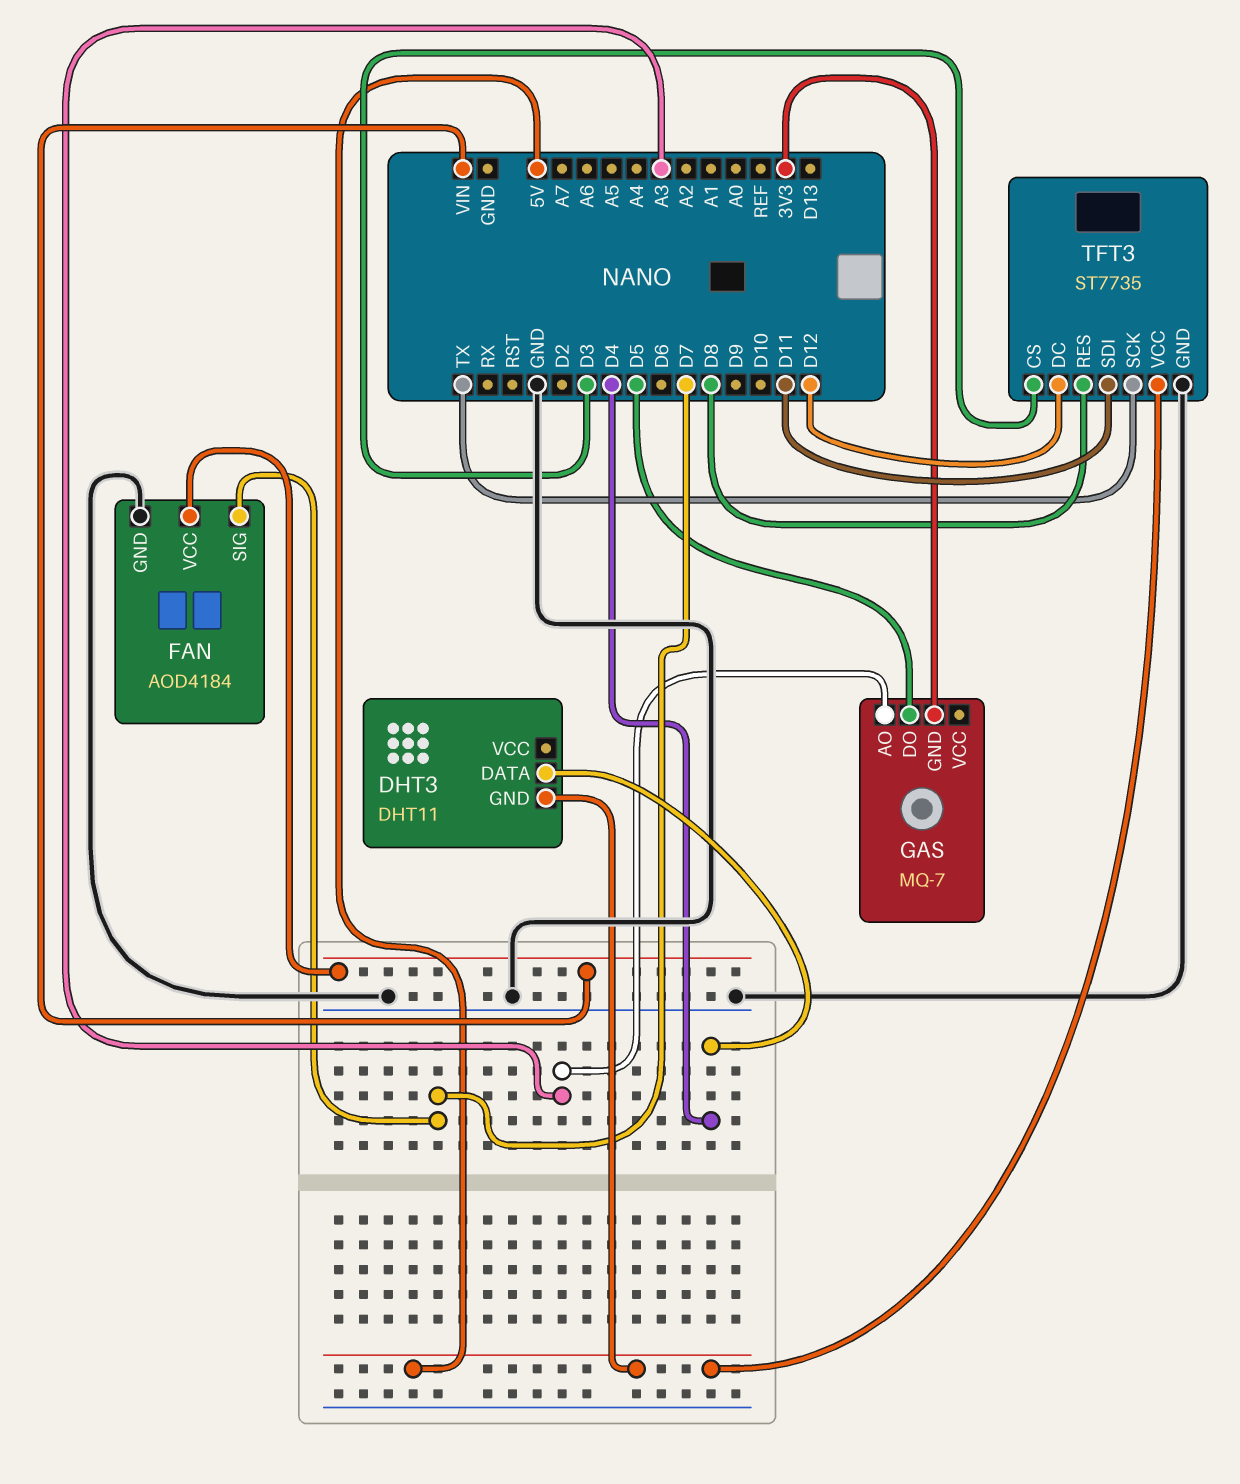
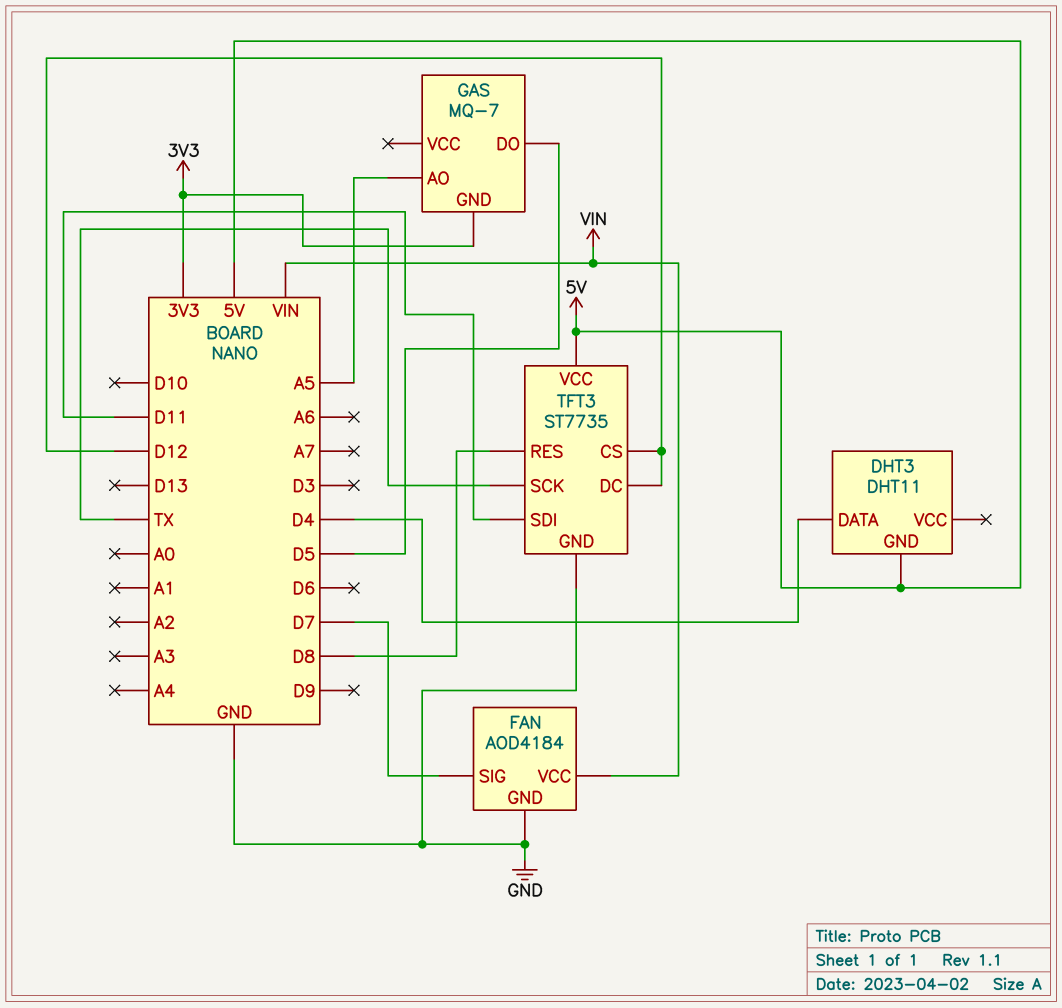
GAS pin AO: A3 -> A5
TFT3 pin CS: D3 -> D12

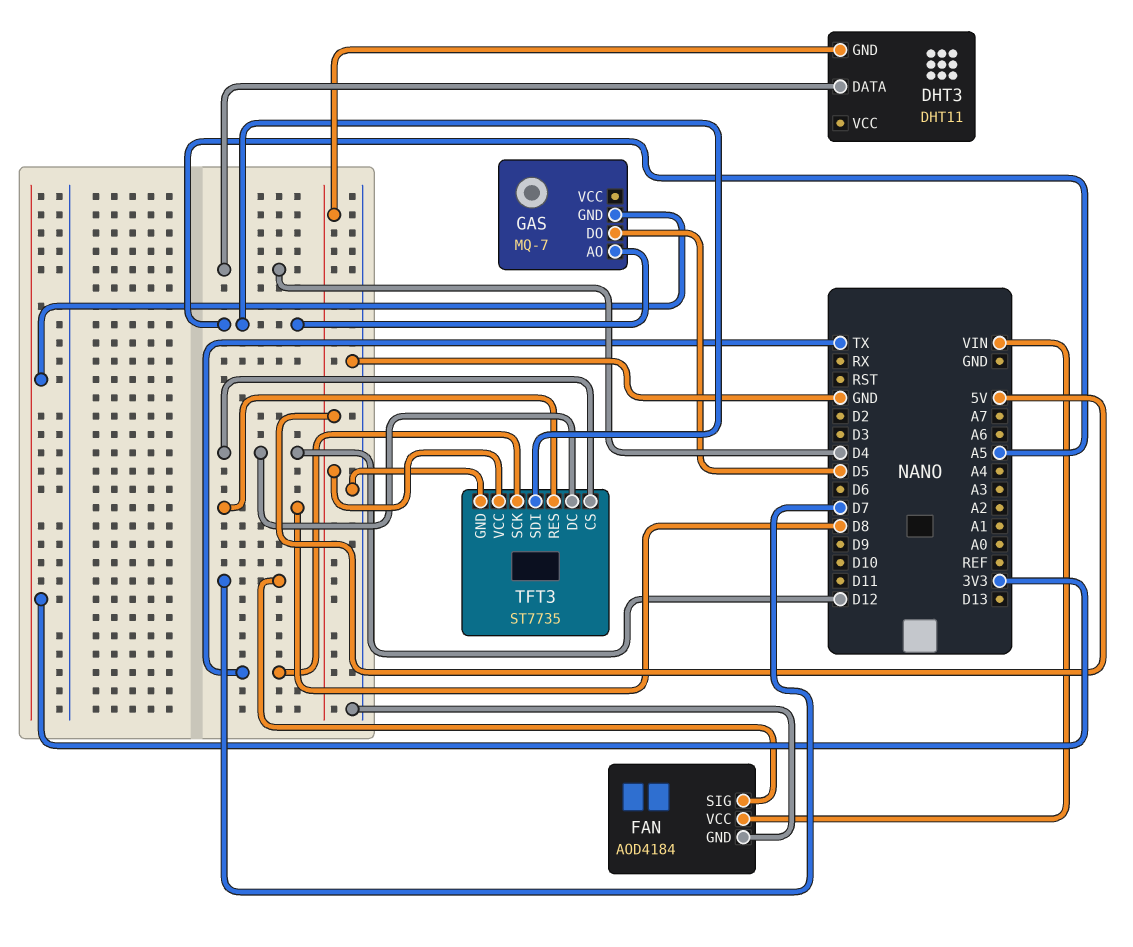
TFT3 pin SDI: D11 -> A5

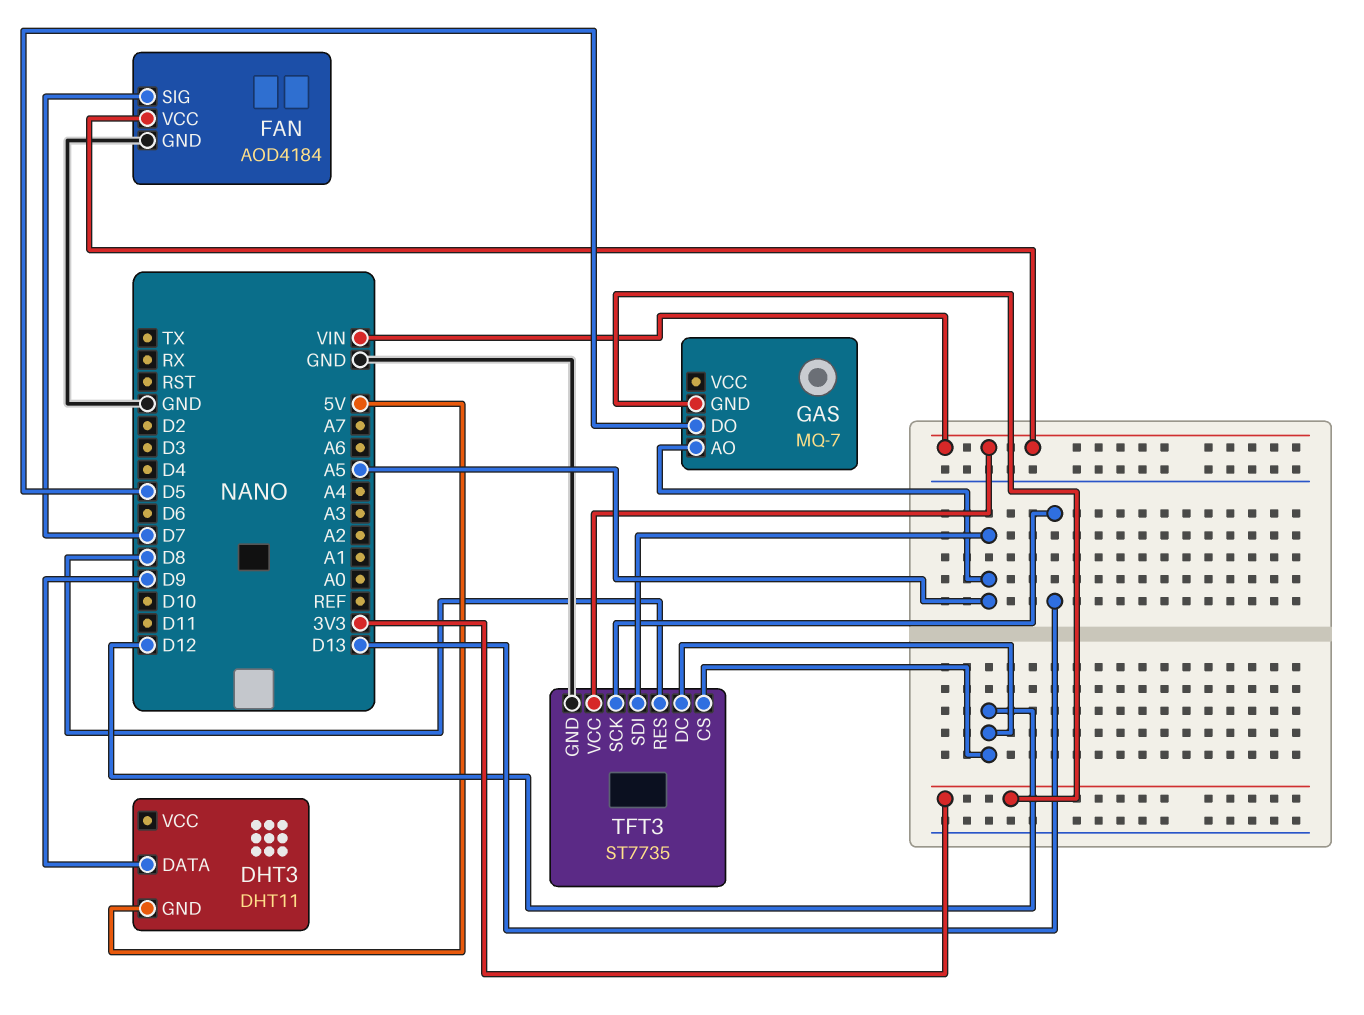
DHT3 pin DATA: D4 -> D9
TFT3 pin SCK: TX -> D13
TFT3 pin VCC: 5V -> VIN

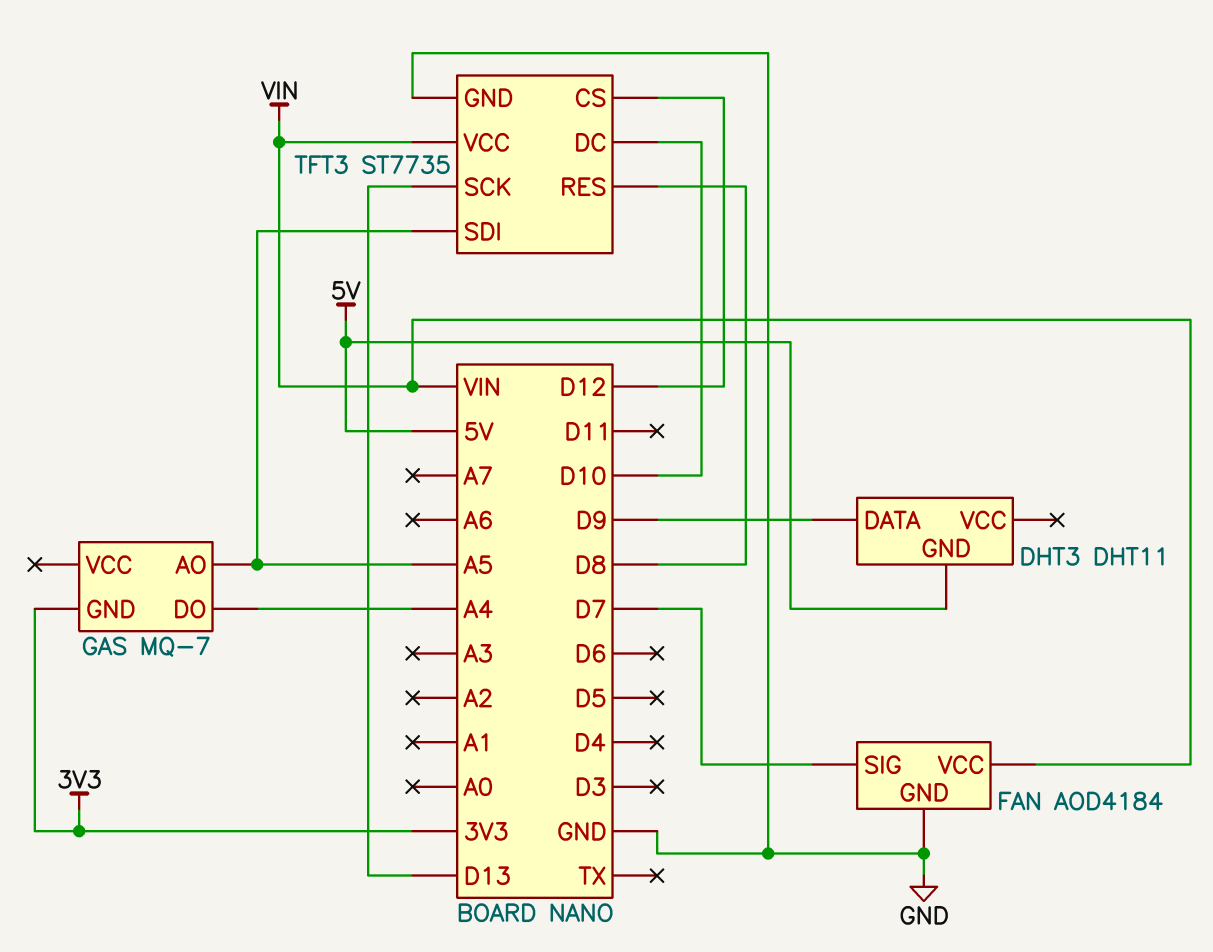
GAS pin DO: D5 -> A4
TFT3 pin DC: D12 -> D10

